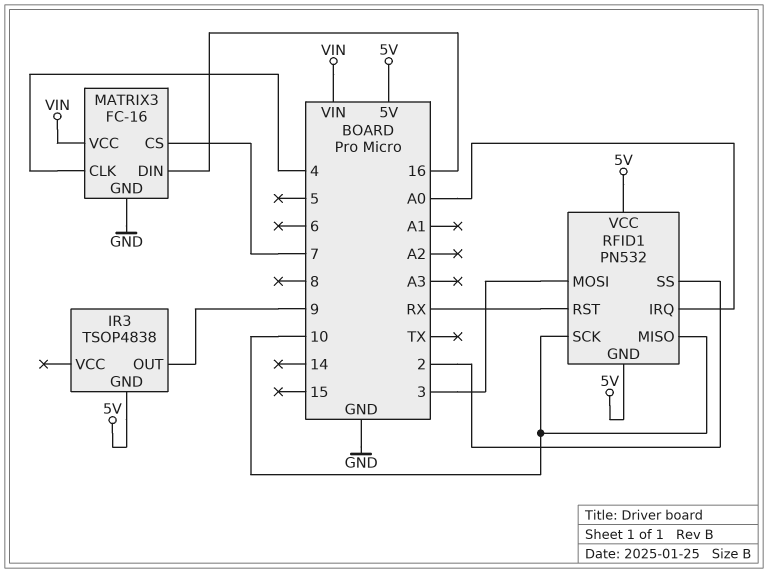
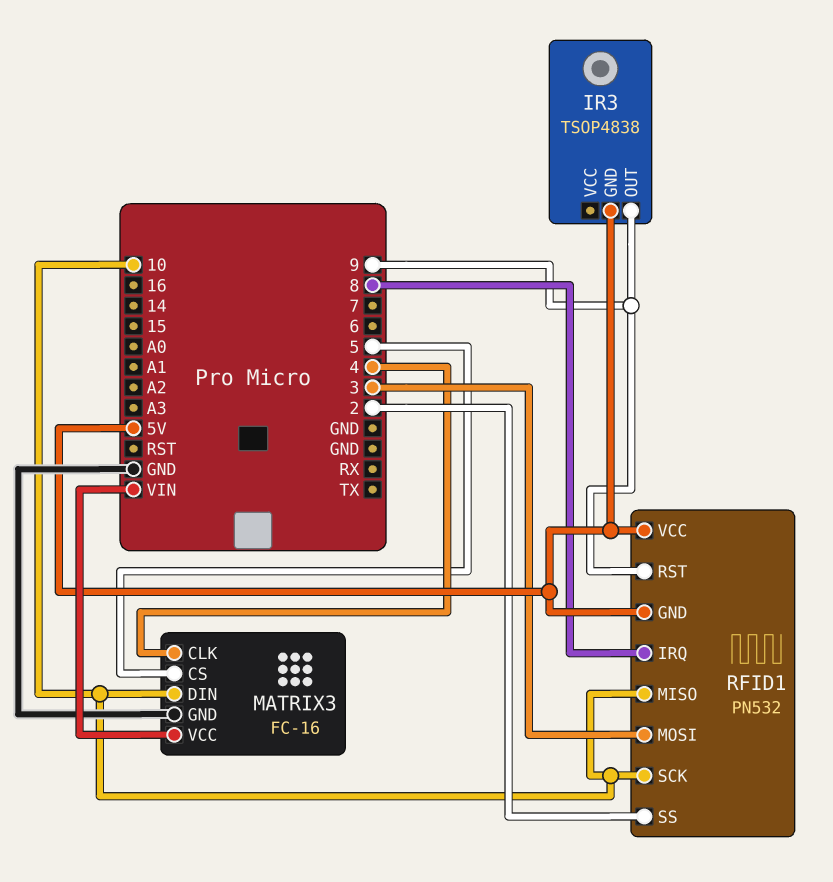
MATRIX3 pin CS: 7 -> 5
MATRIX3 pin DIN: 16 -> 10
RFID1 pin IRQ: A0 -> 8
RFID1 pin RST: RX -> 9

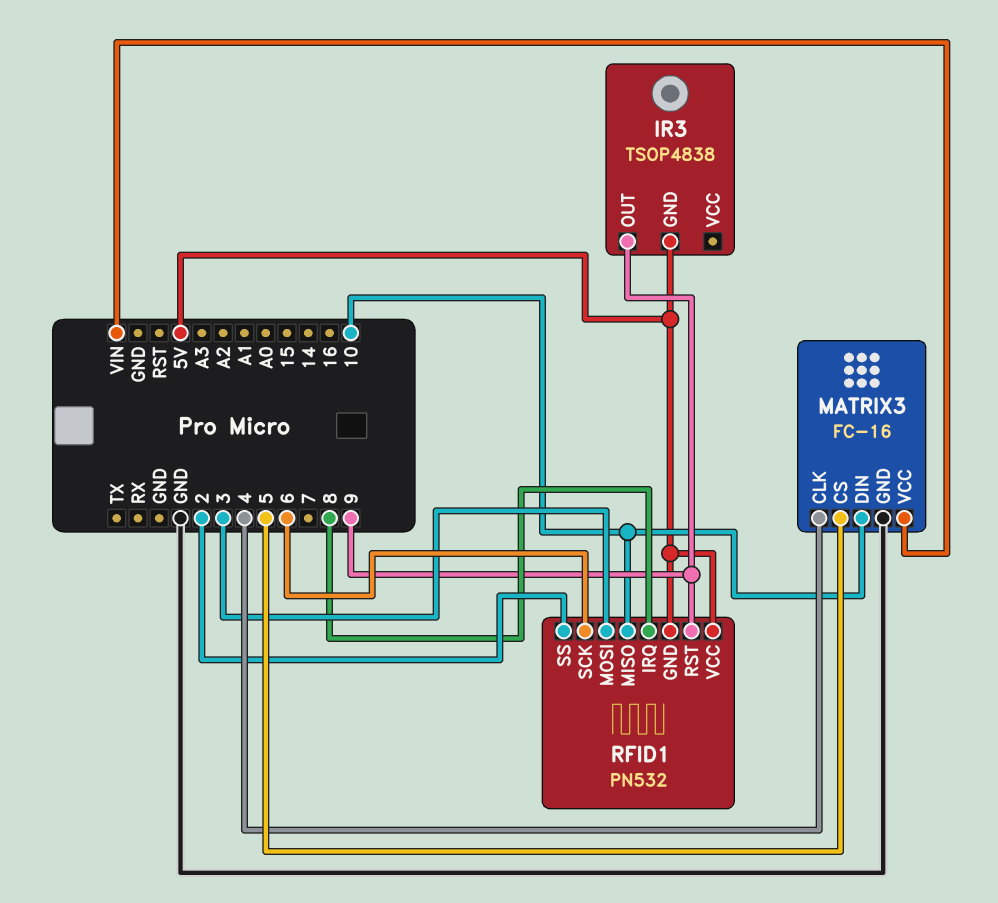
RFID1 pin SCK: 10 -> 6

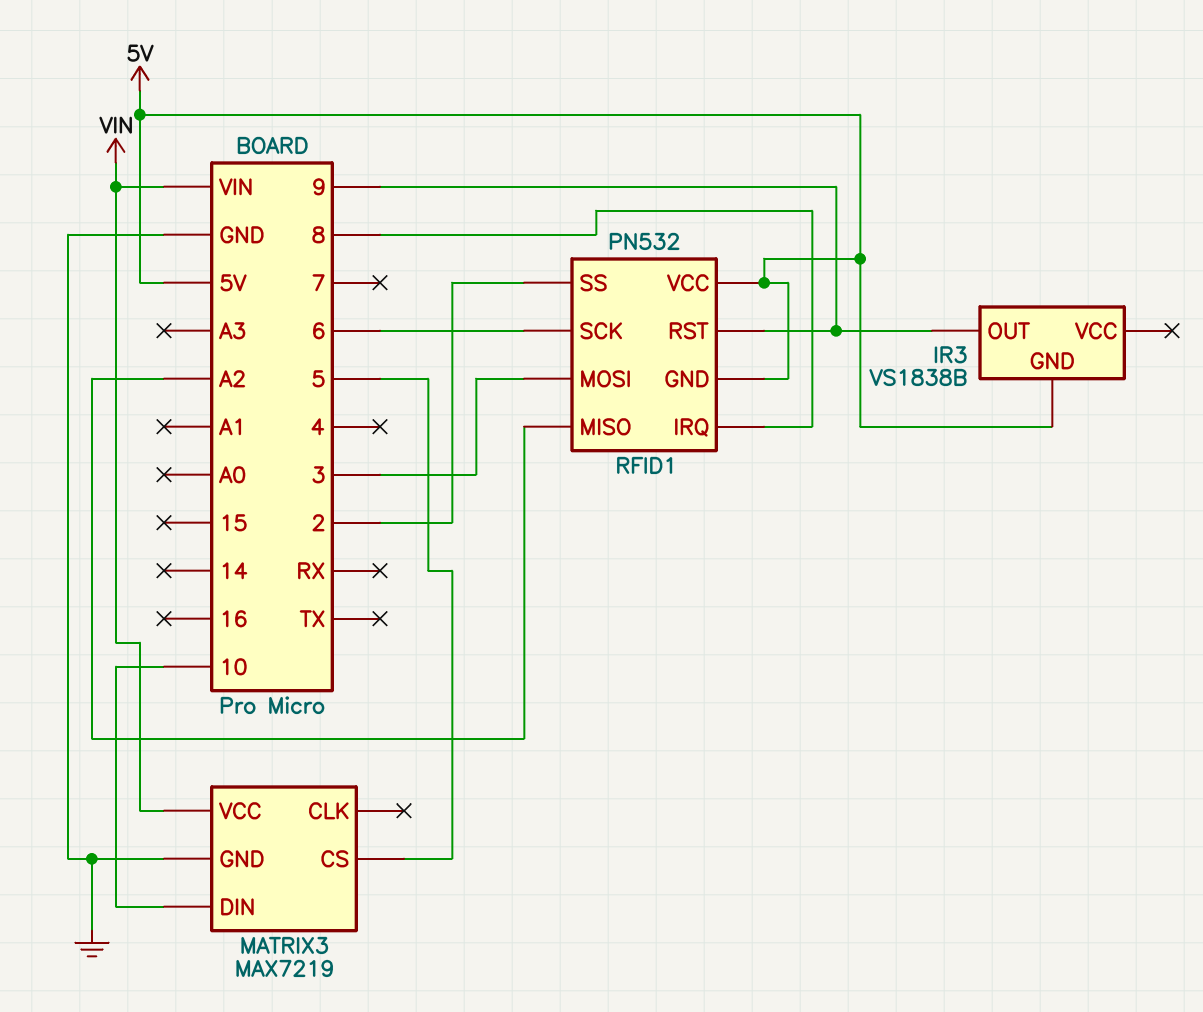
IR3: TSOP4838 -> VS1838B
MATRIX3: FC-16 -> MAX7219
MATRIX3 pin CLK: 4 -> none
RFID1 pin MISO: 10 -> A2

